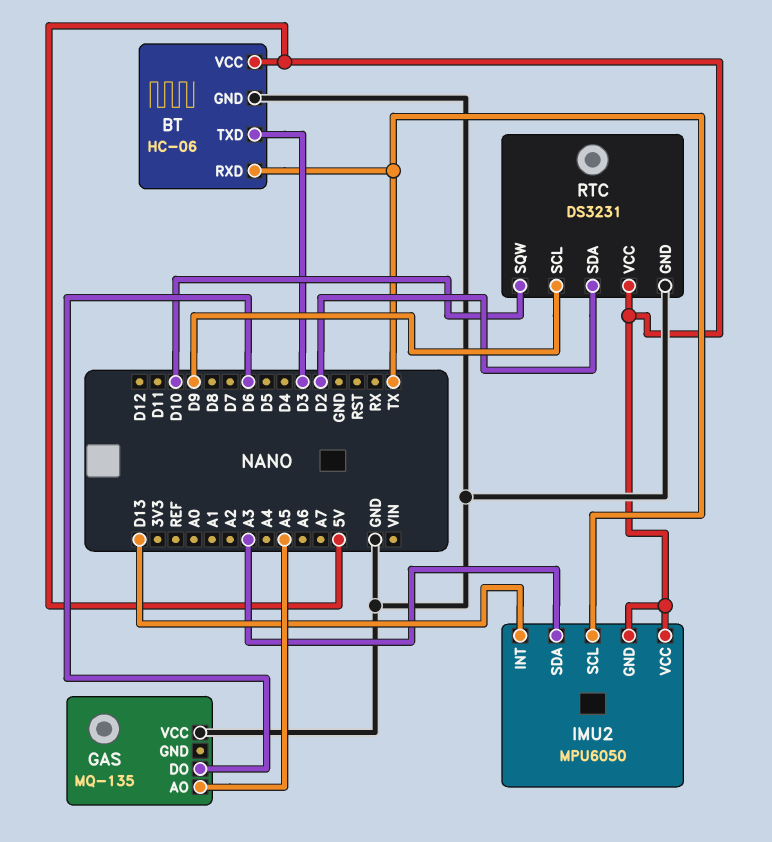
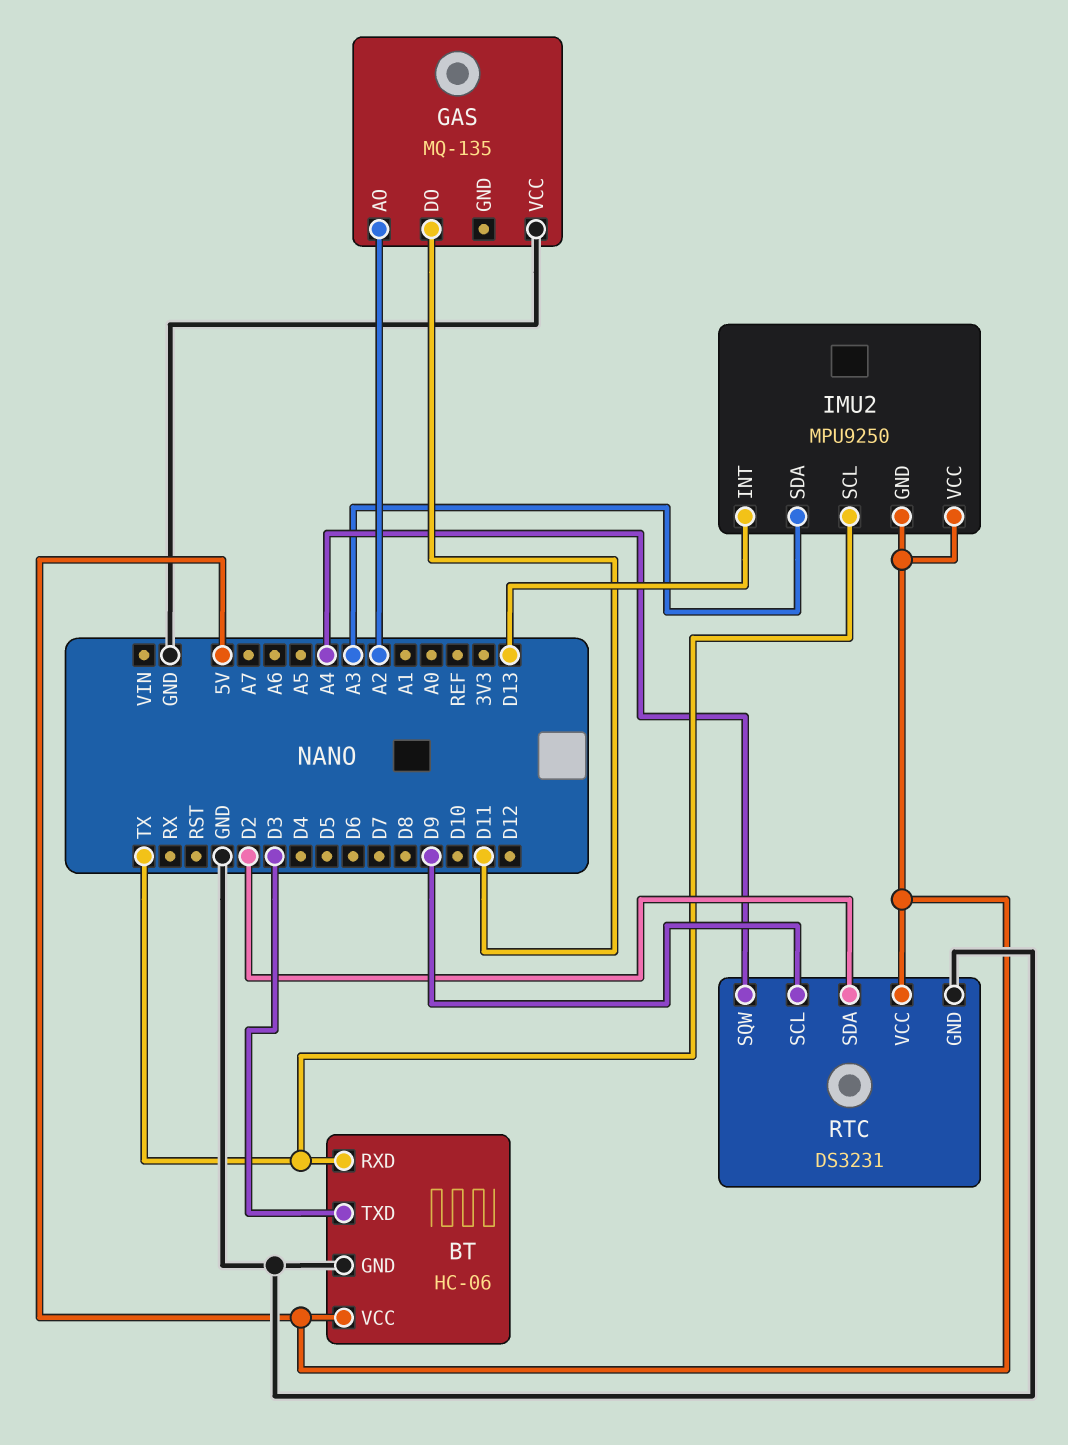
GAS pin AO: A5 -> A2
GAS pin DO: D6 -> D11
IMU2: MPU6050 -> MPU9250
RTC pin SQW: D10 -> A4

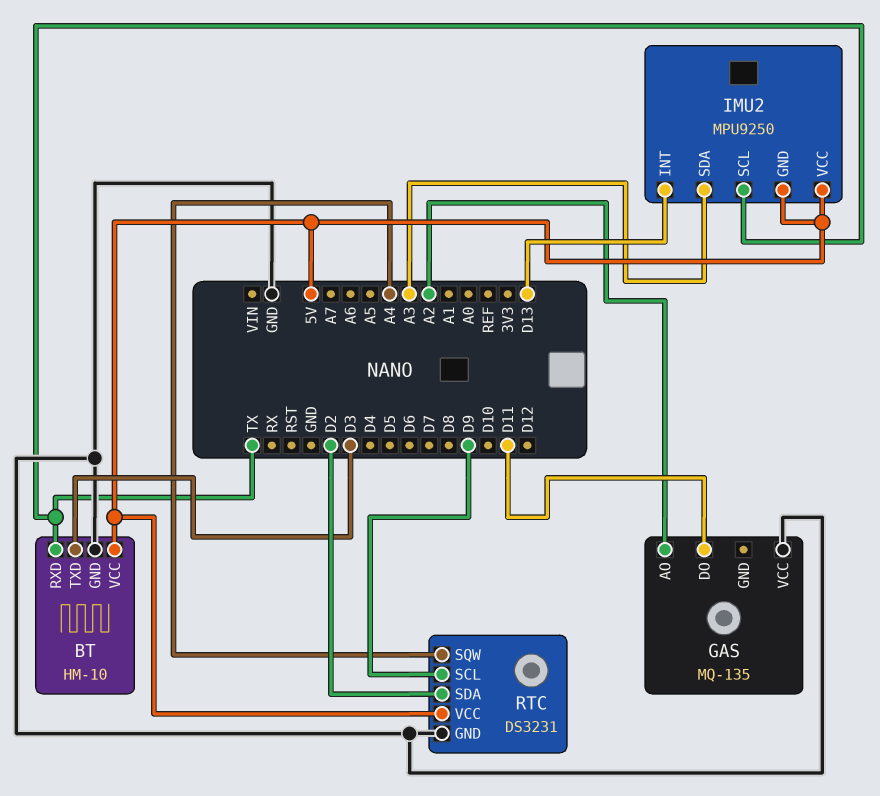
BT: HC-06 -> HM-10

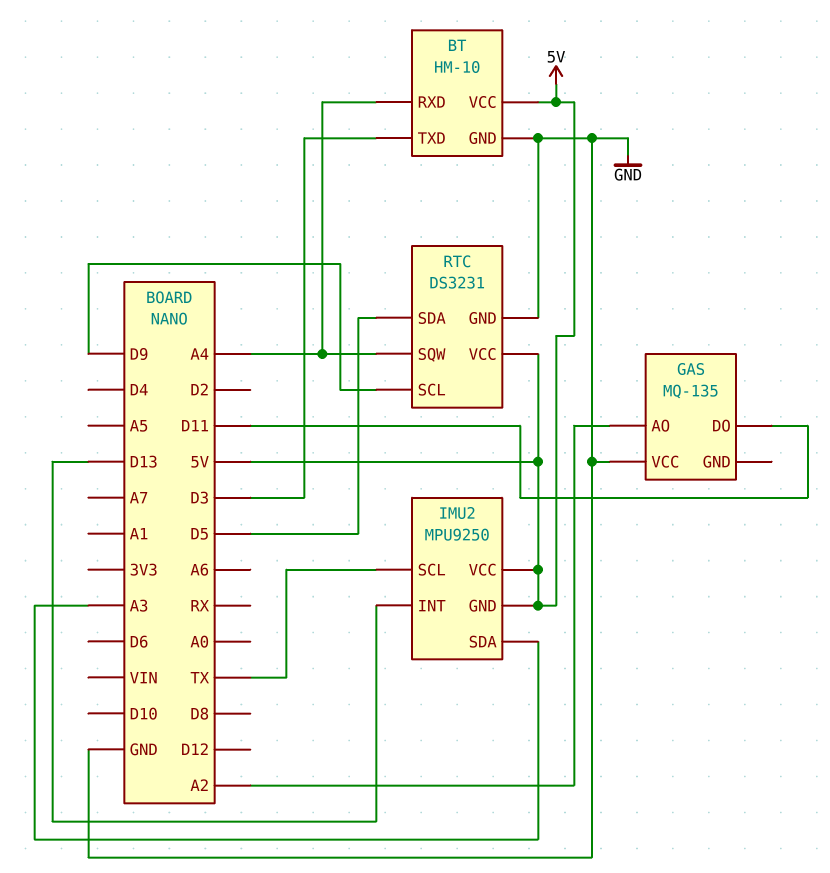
BT pin RXD: TX -> A4
RTC pin SDA: D2 -> D5

